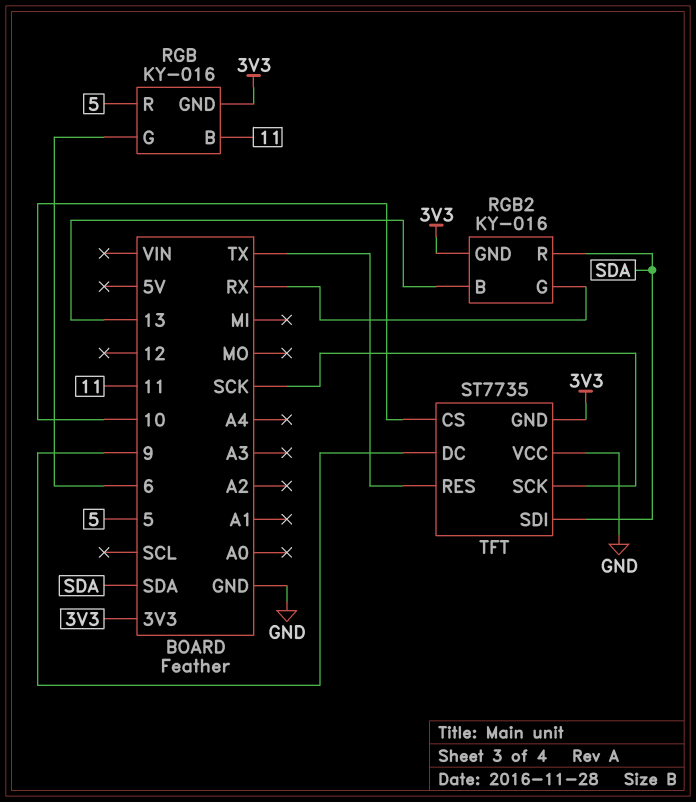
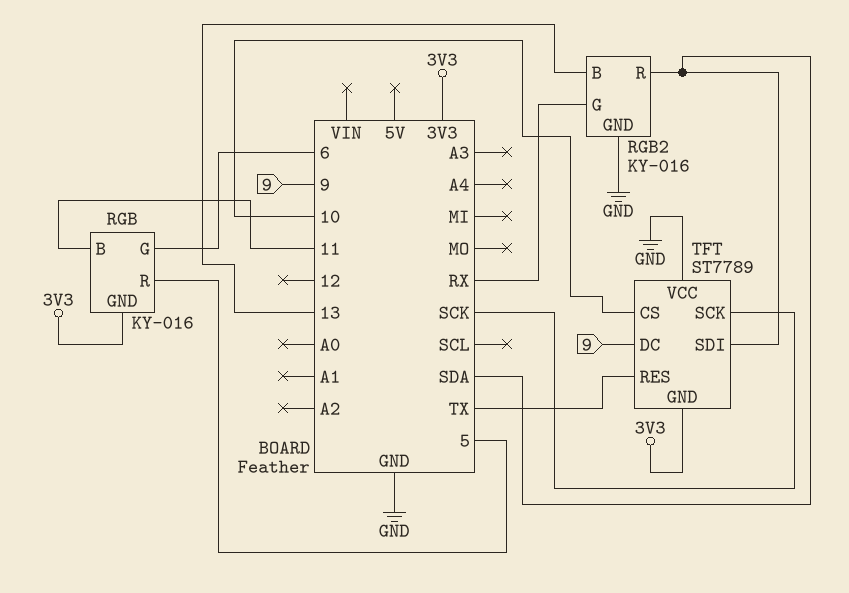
RGB2 pin GND: 3V3 -> GND
TFT: ST7735 -> ST7789

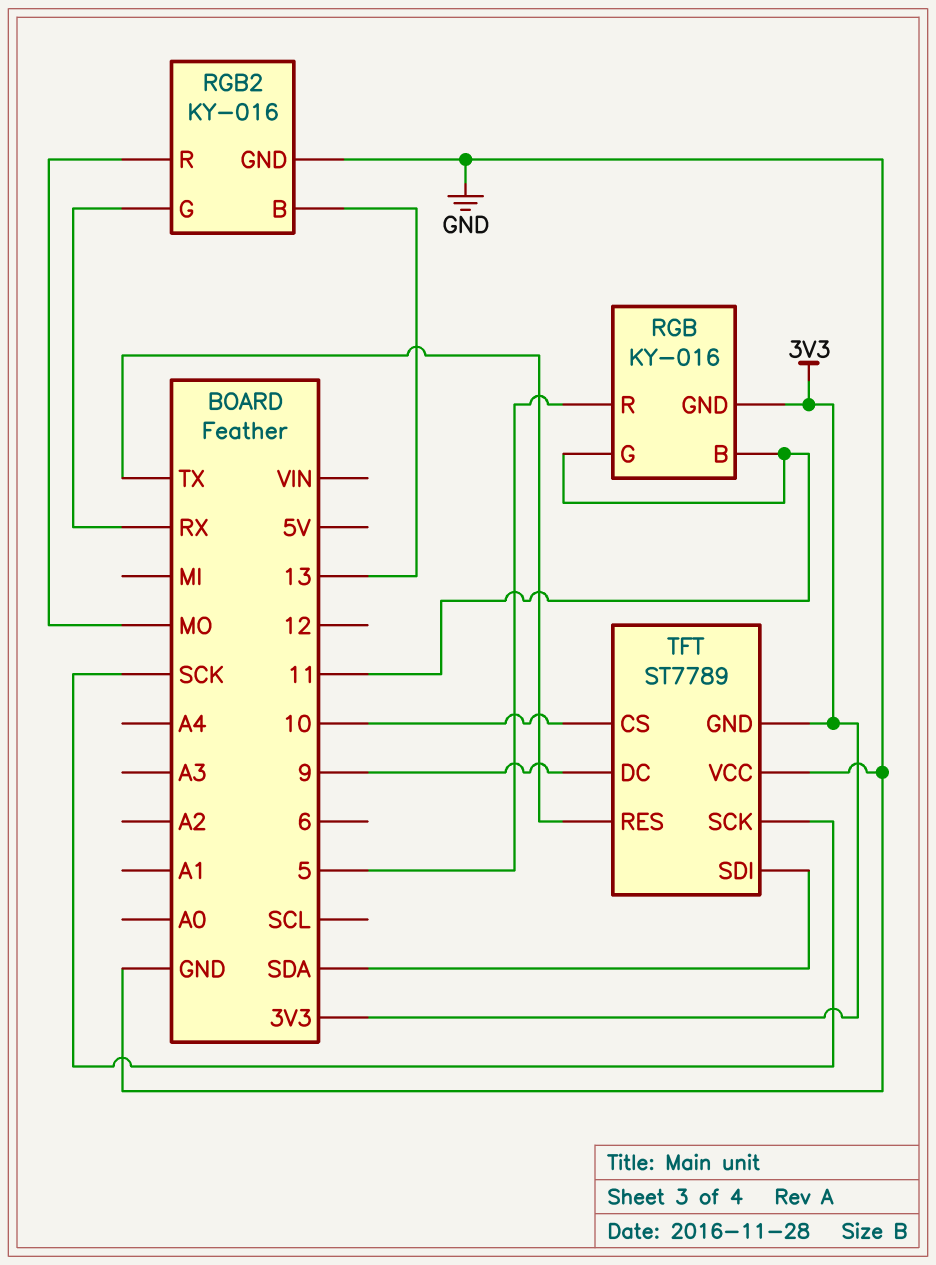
RGB pin G: 6 -> 11
RGB2 pin R: SDA -> MO

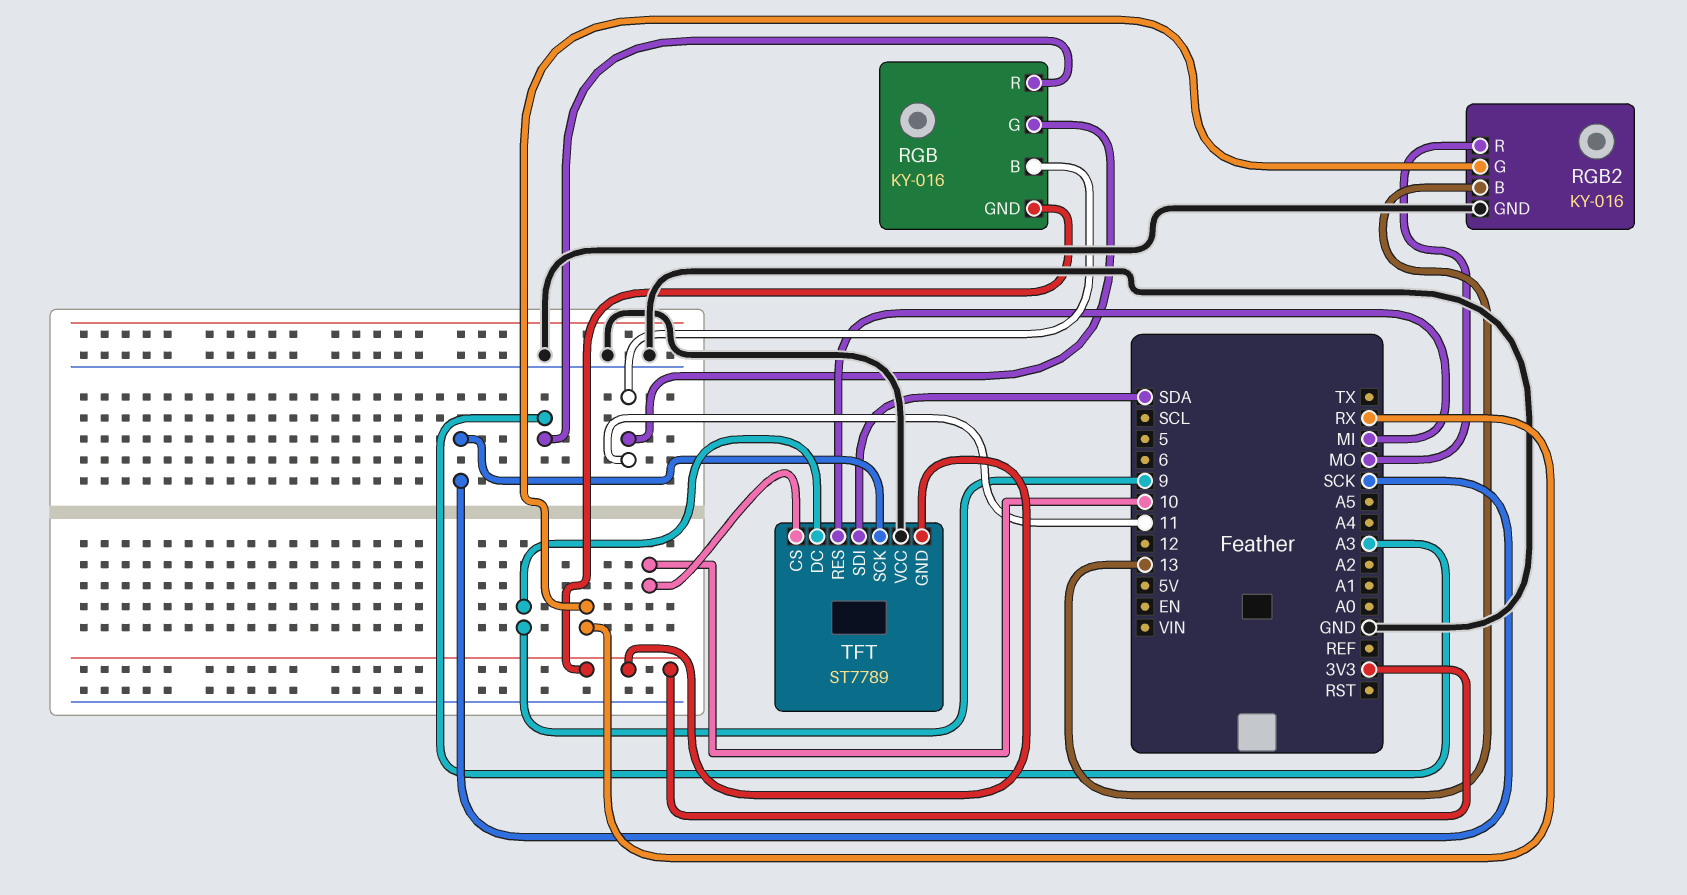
RGB pin R: 5 -> A3
TFT pin RES: TX -> MI

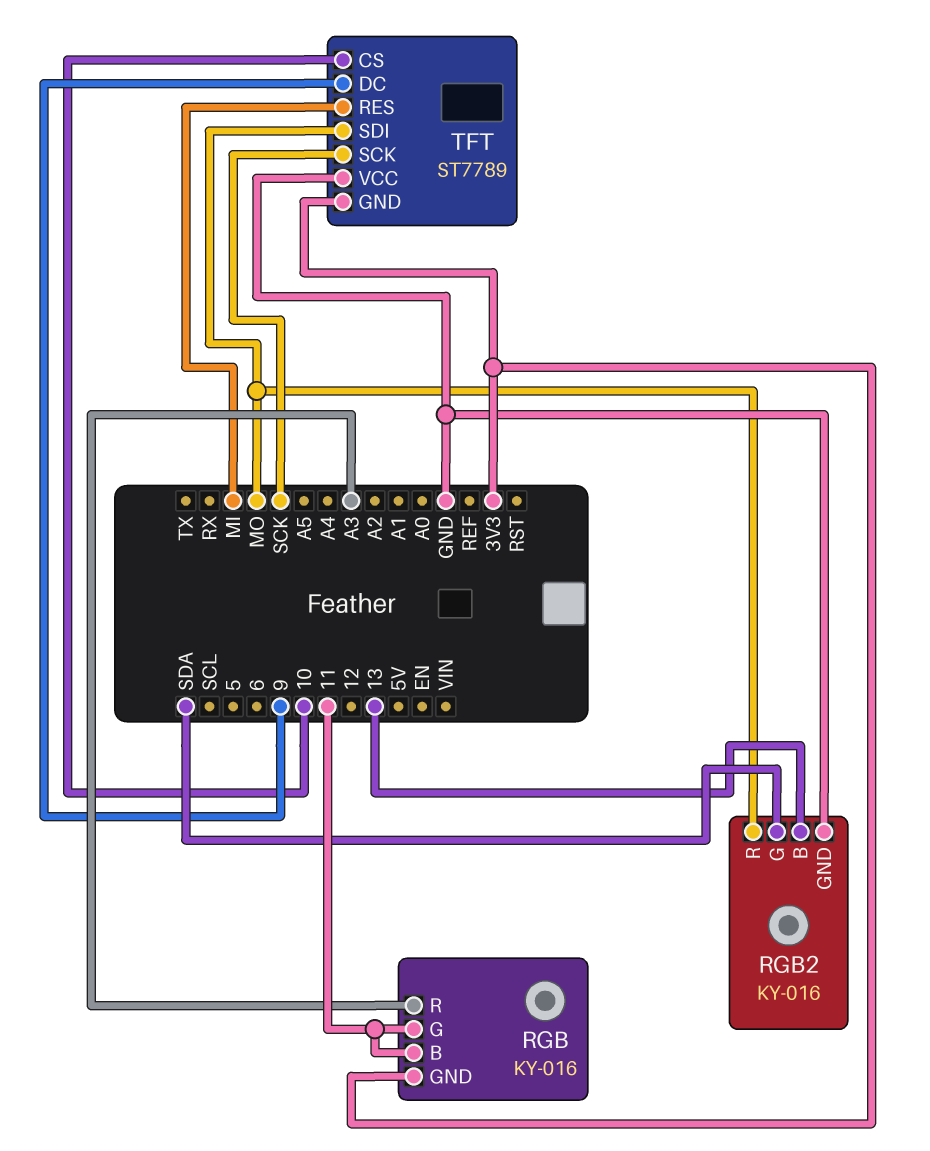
RGB2 pin G: RX -> SDA
TFT pin SDI: SDA -> MO

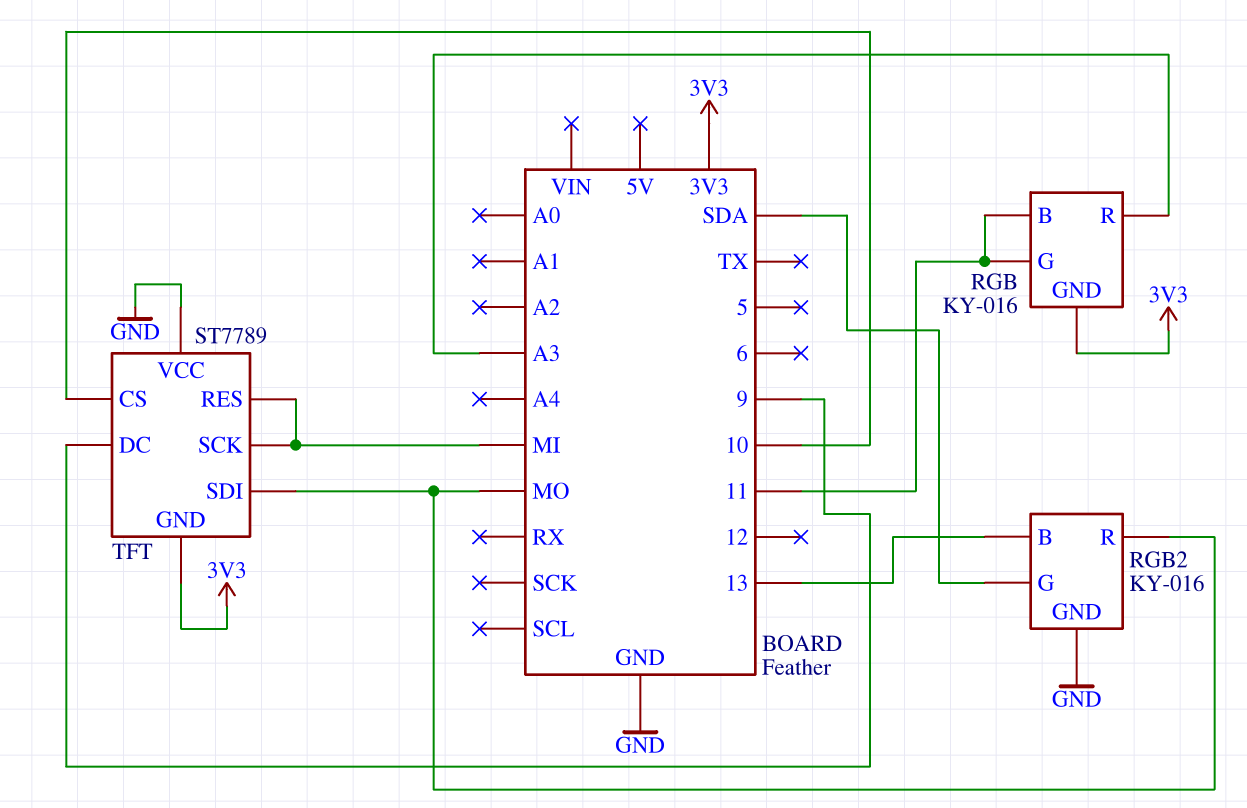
TFT pin SCK: SCK -> MI

